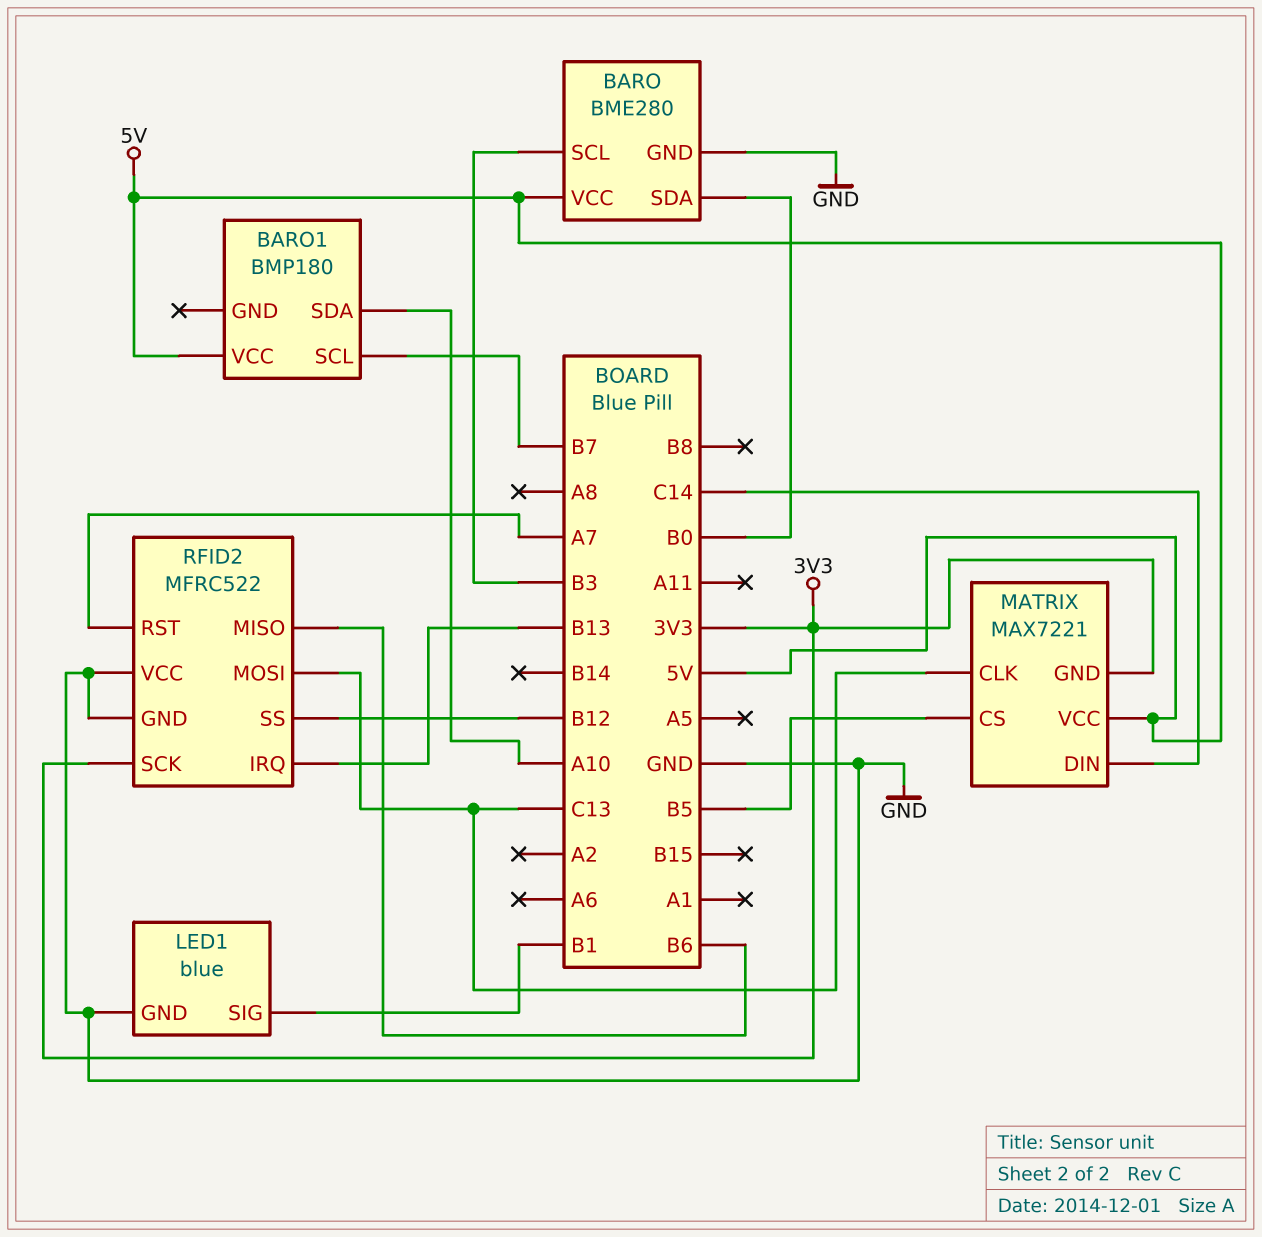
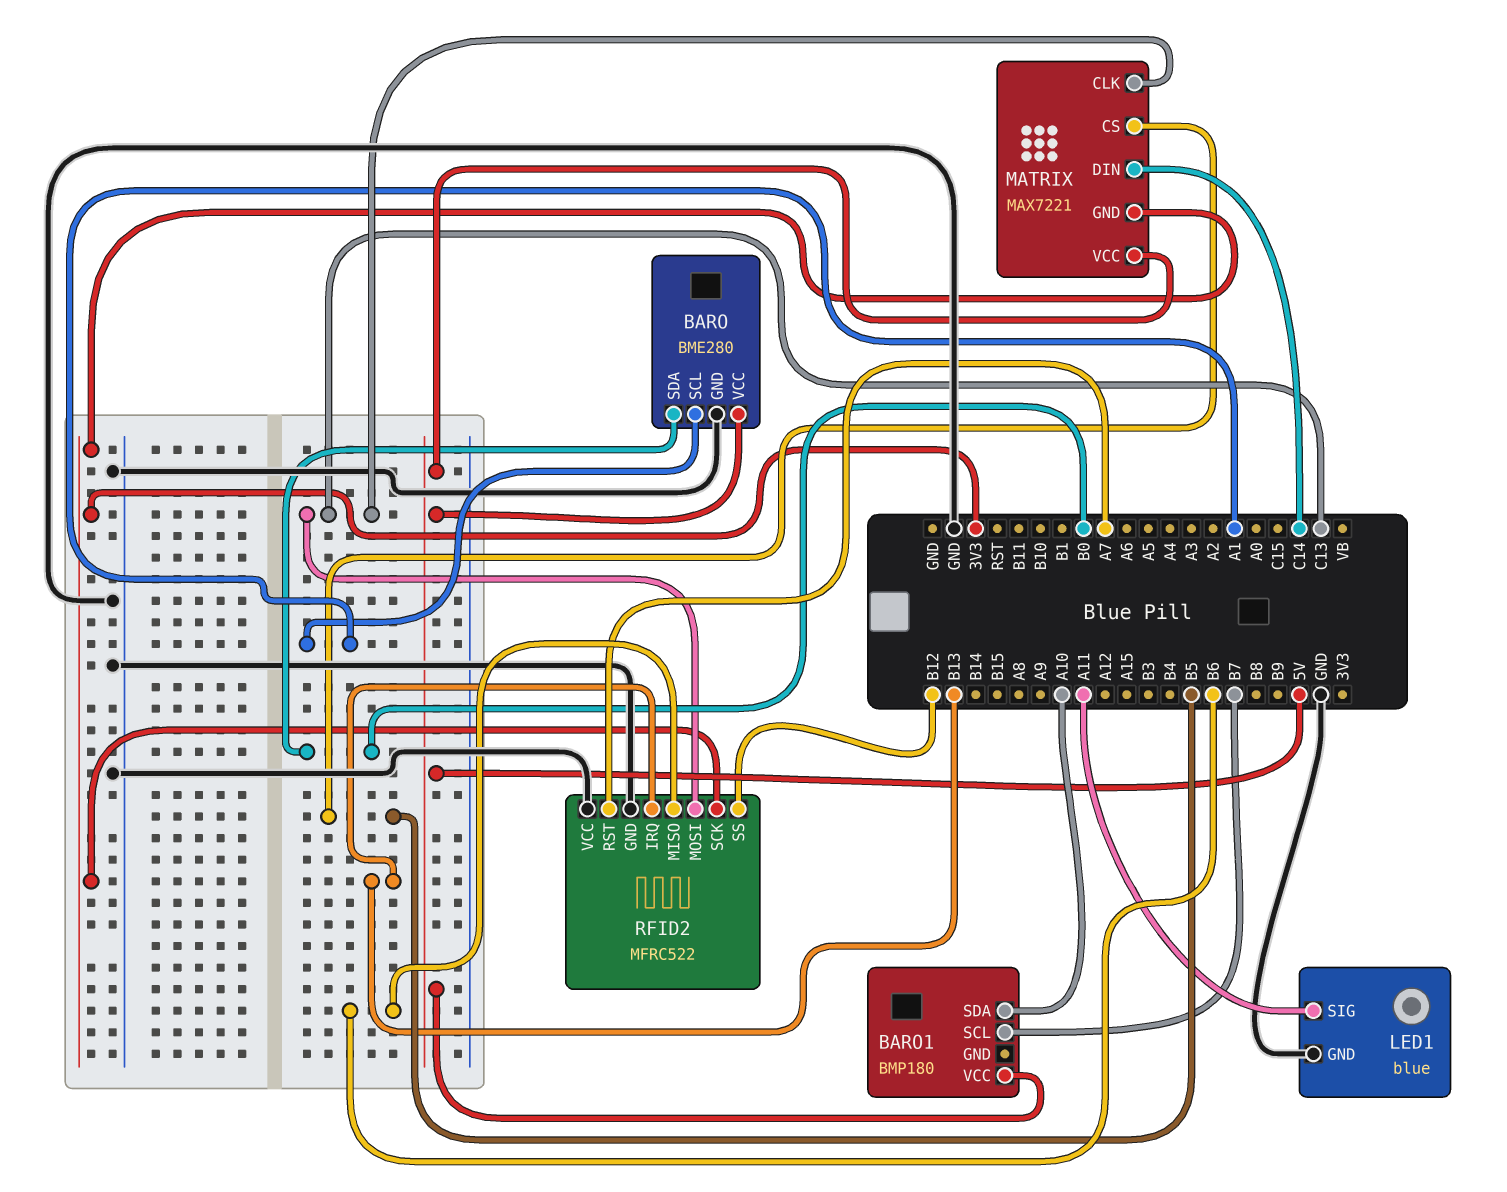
BARO pin SCL: B3 -> A1
LED1 pin SIG: B1 -> A11

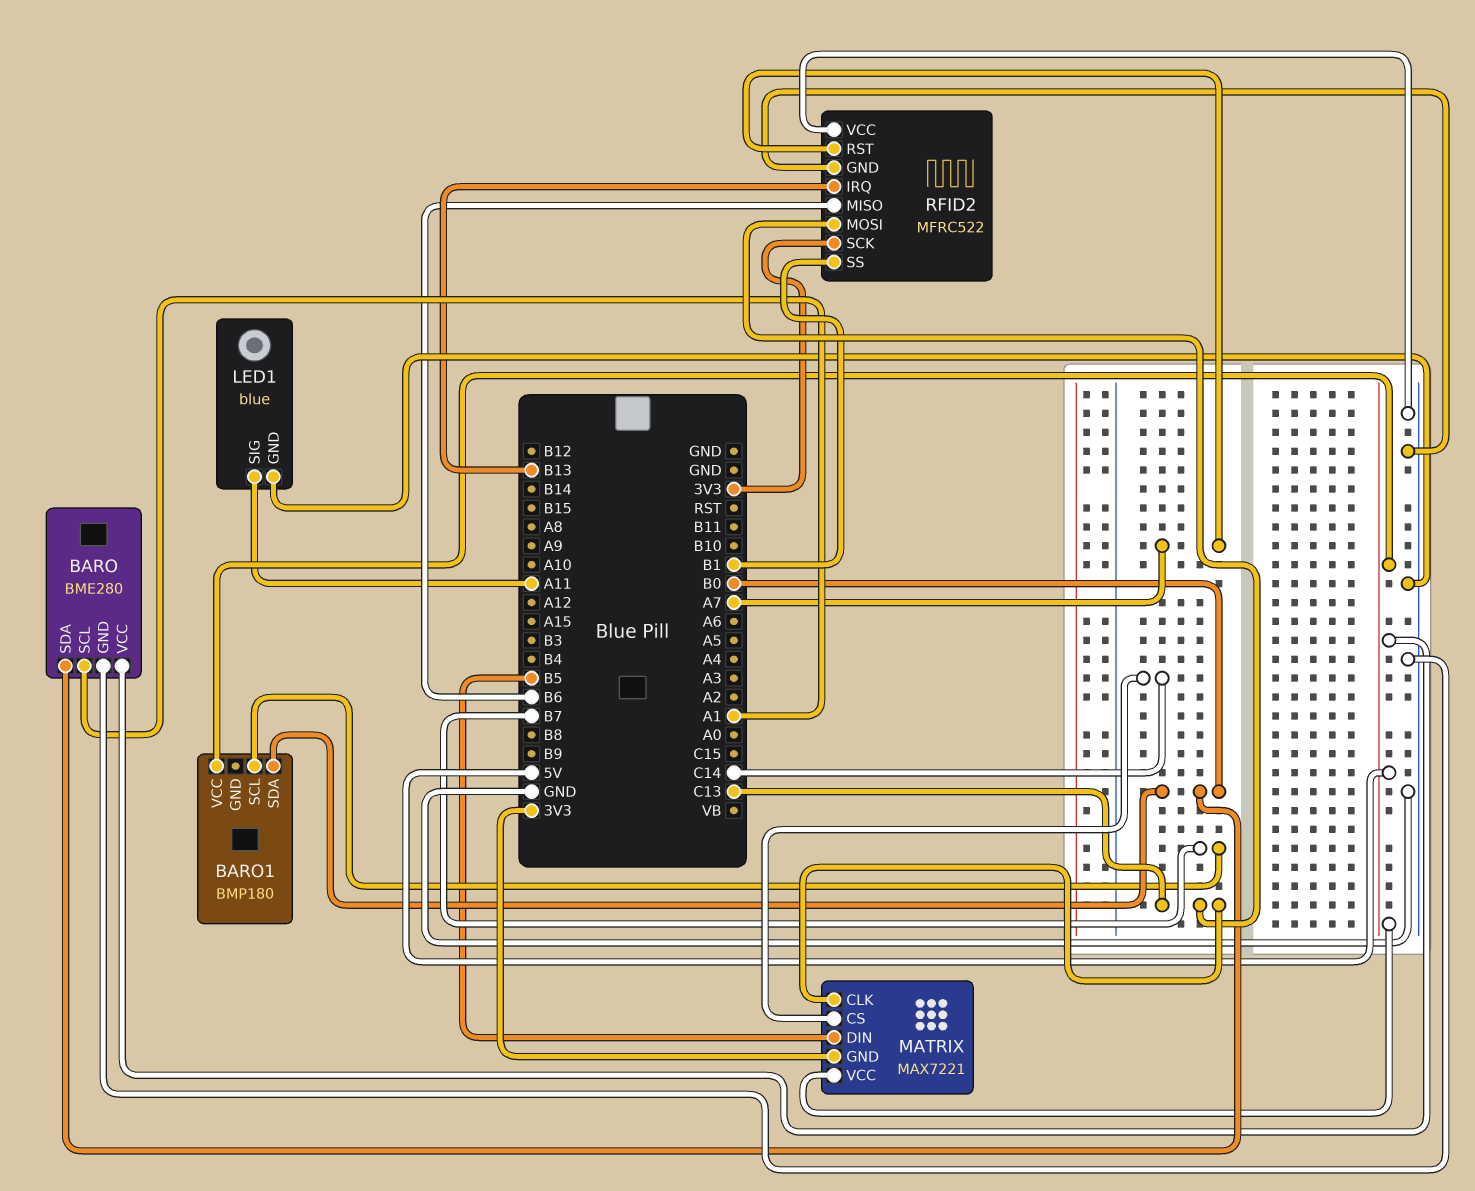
BARO1 pin SDA: A10 -> B0
MATRIX pin CS: B5 -> C14
MATRIX pin DIN: C14 -> B5
RFID2 pin SS: B12 -> B1

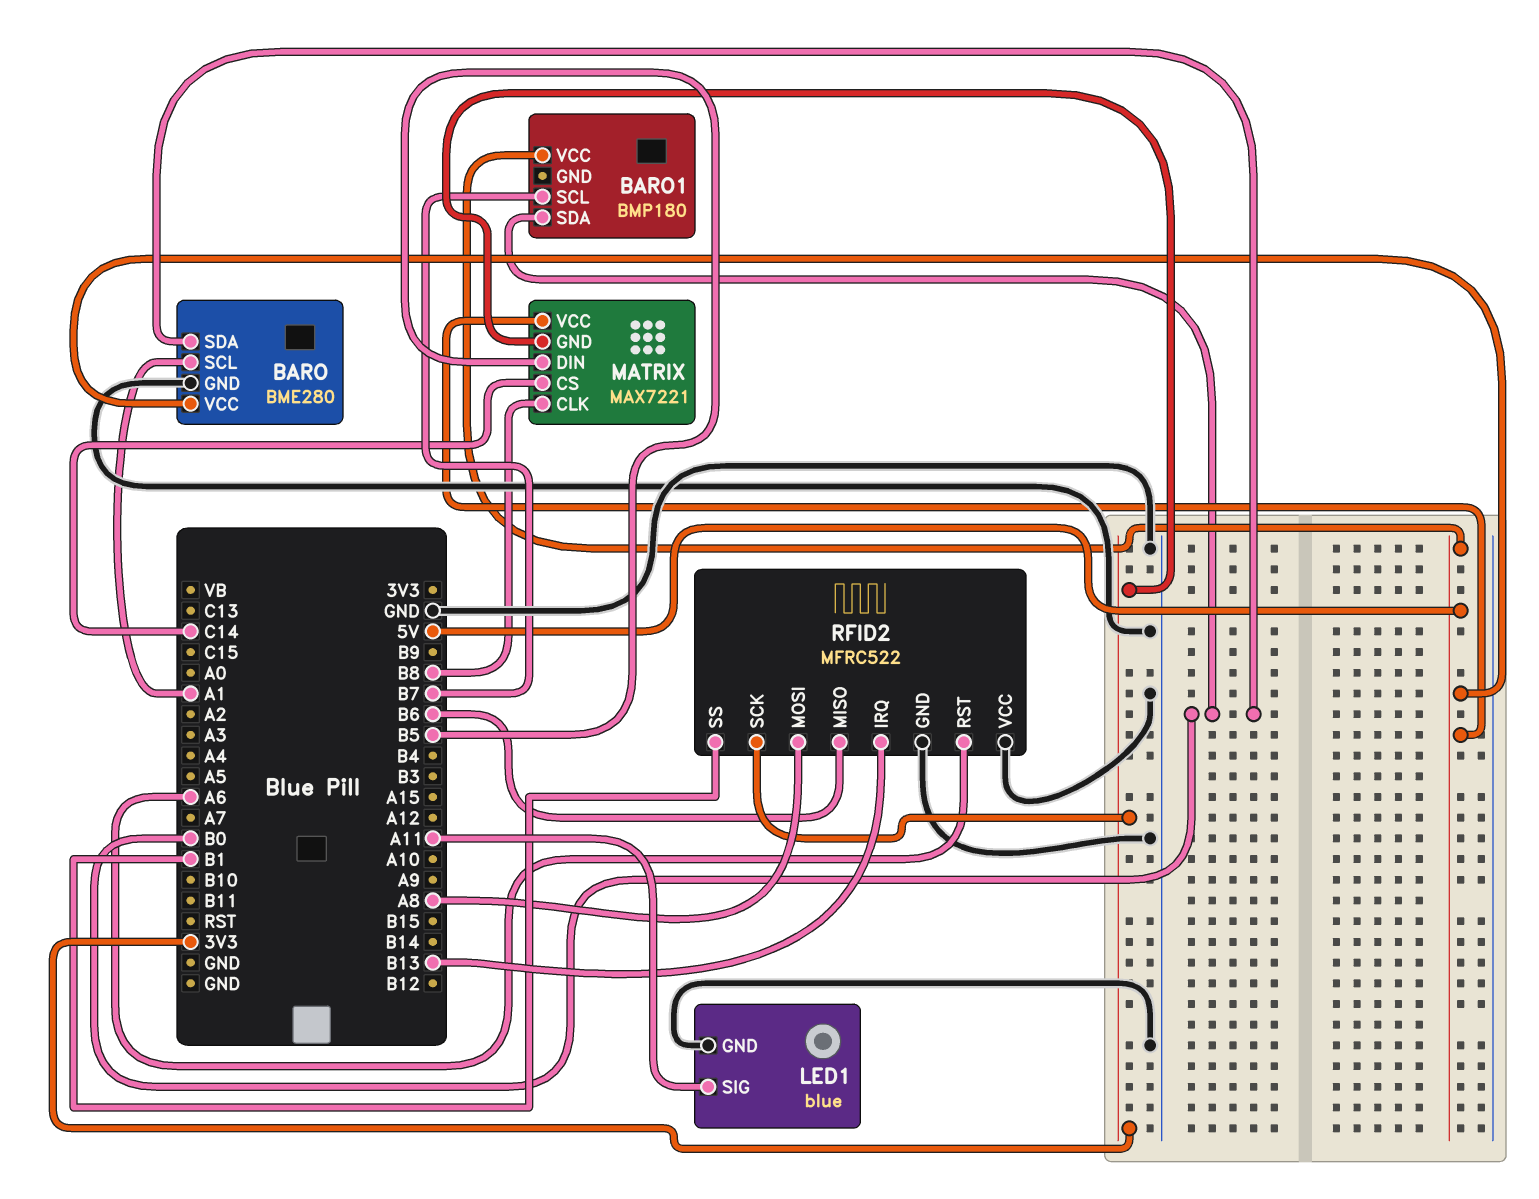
MATRIX pin CLK: C13 -> B8
RFID2 pin MOSI: C13 -> A8
RFID2 pin RST: A7 -> A6

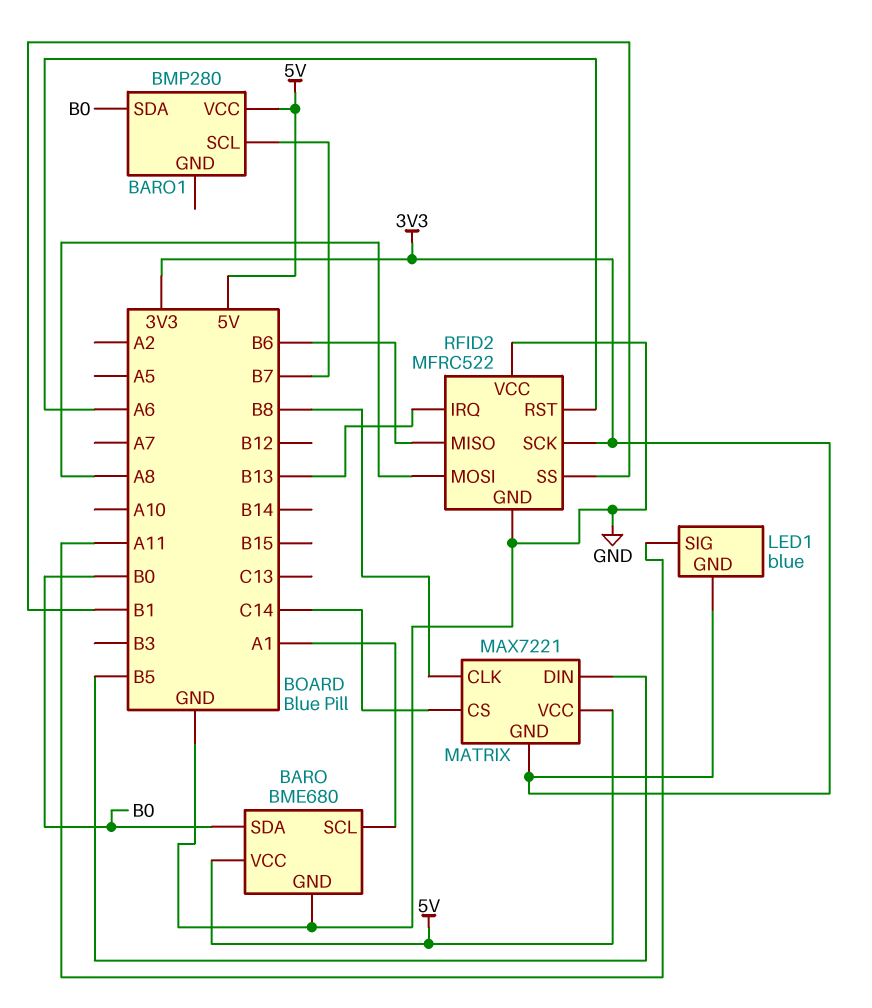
BARO: BME280 -> BME680
BARO1: BMP180 -> BMP280
LED1 pin GND: GND -> 3V3

